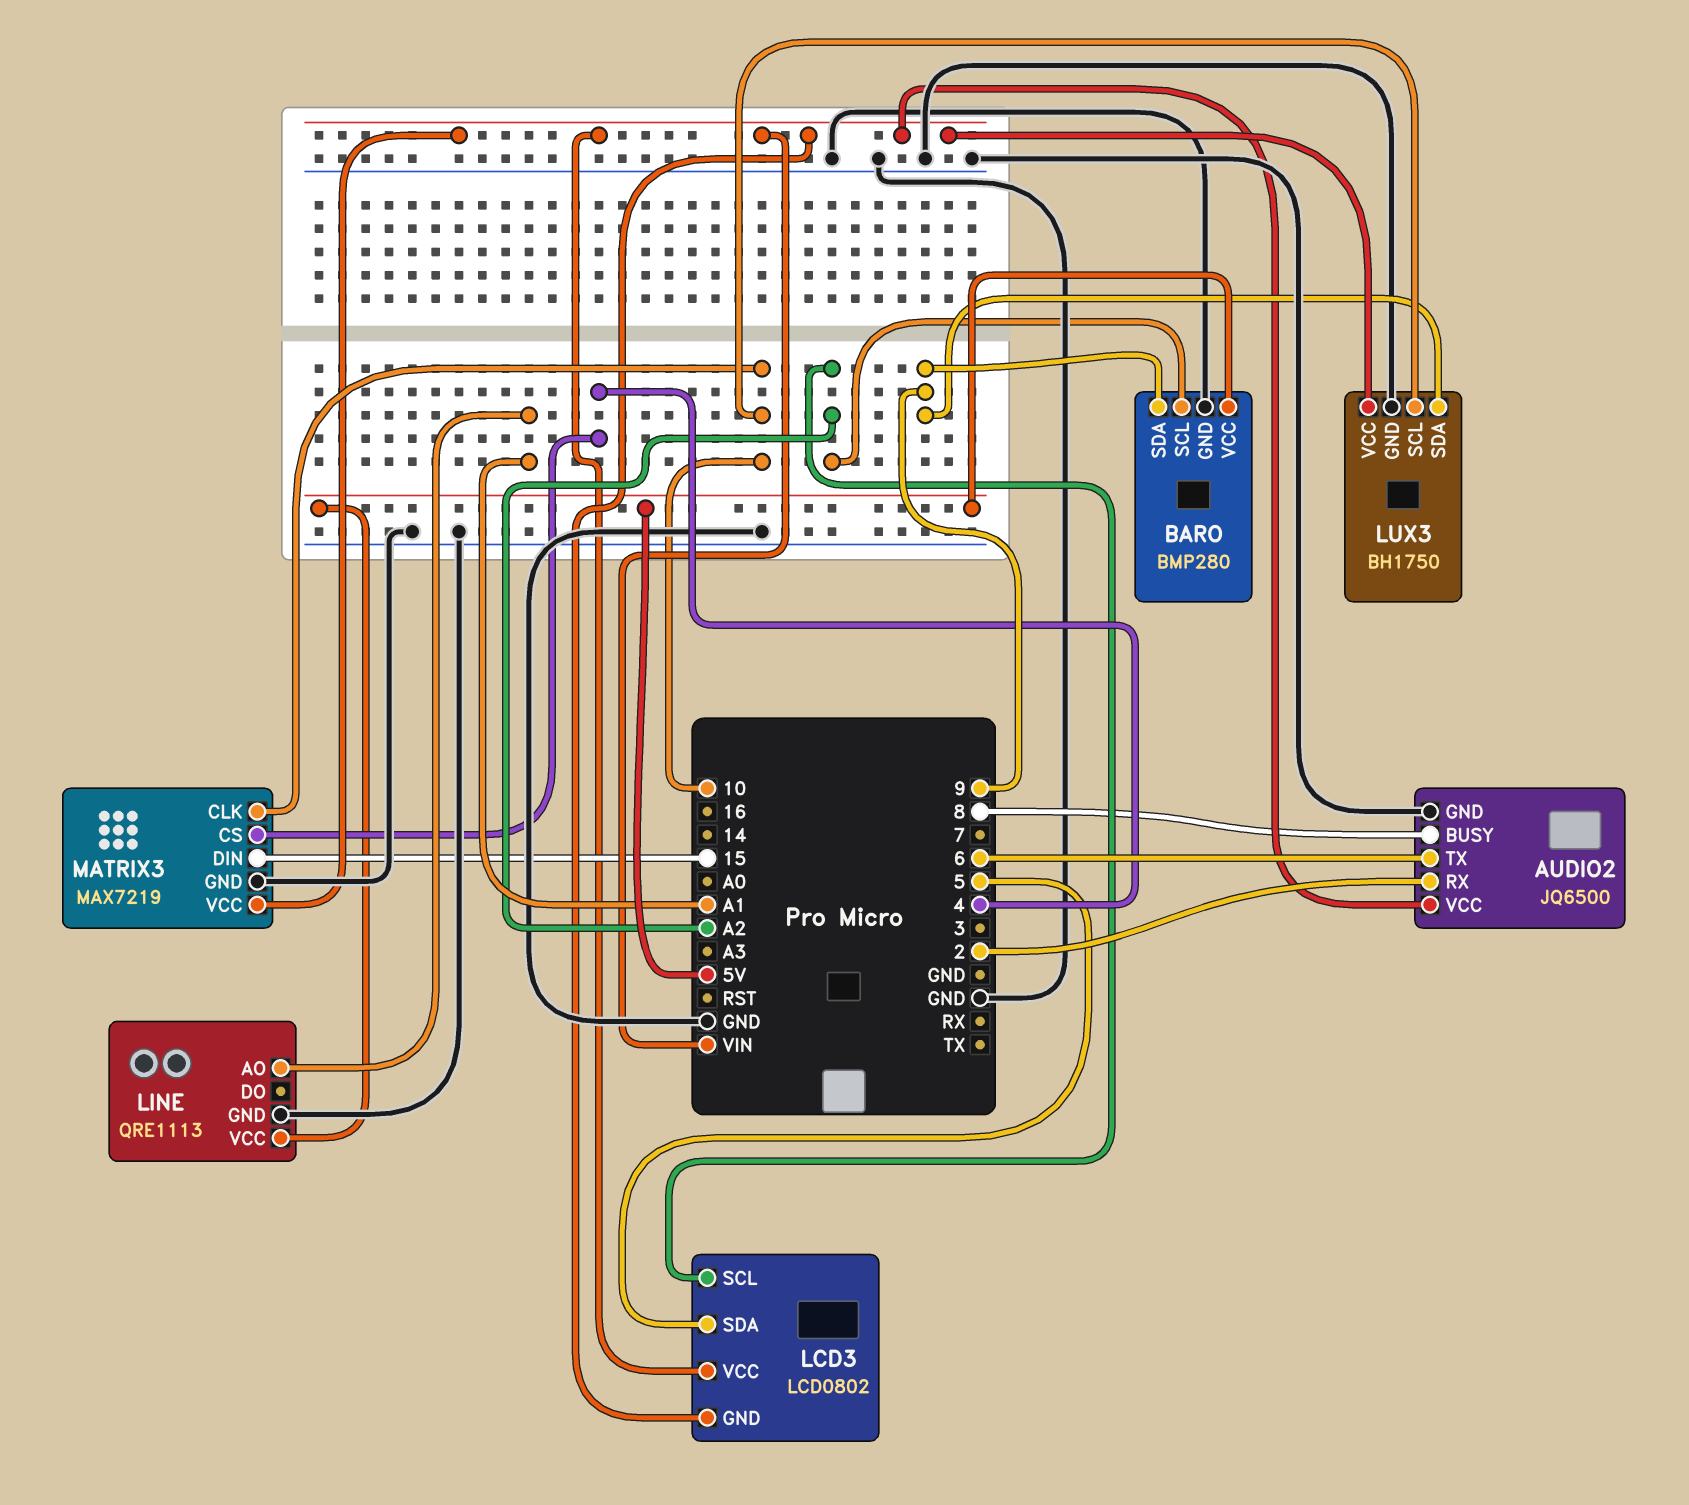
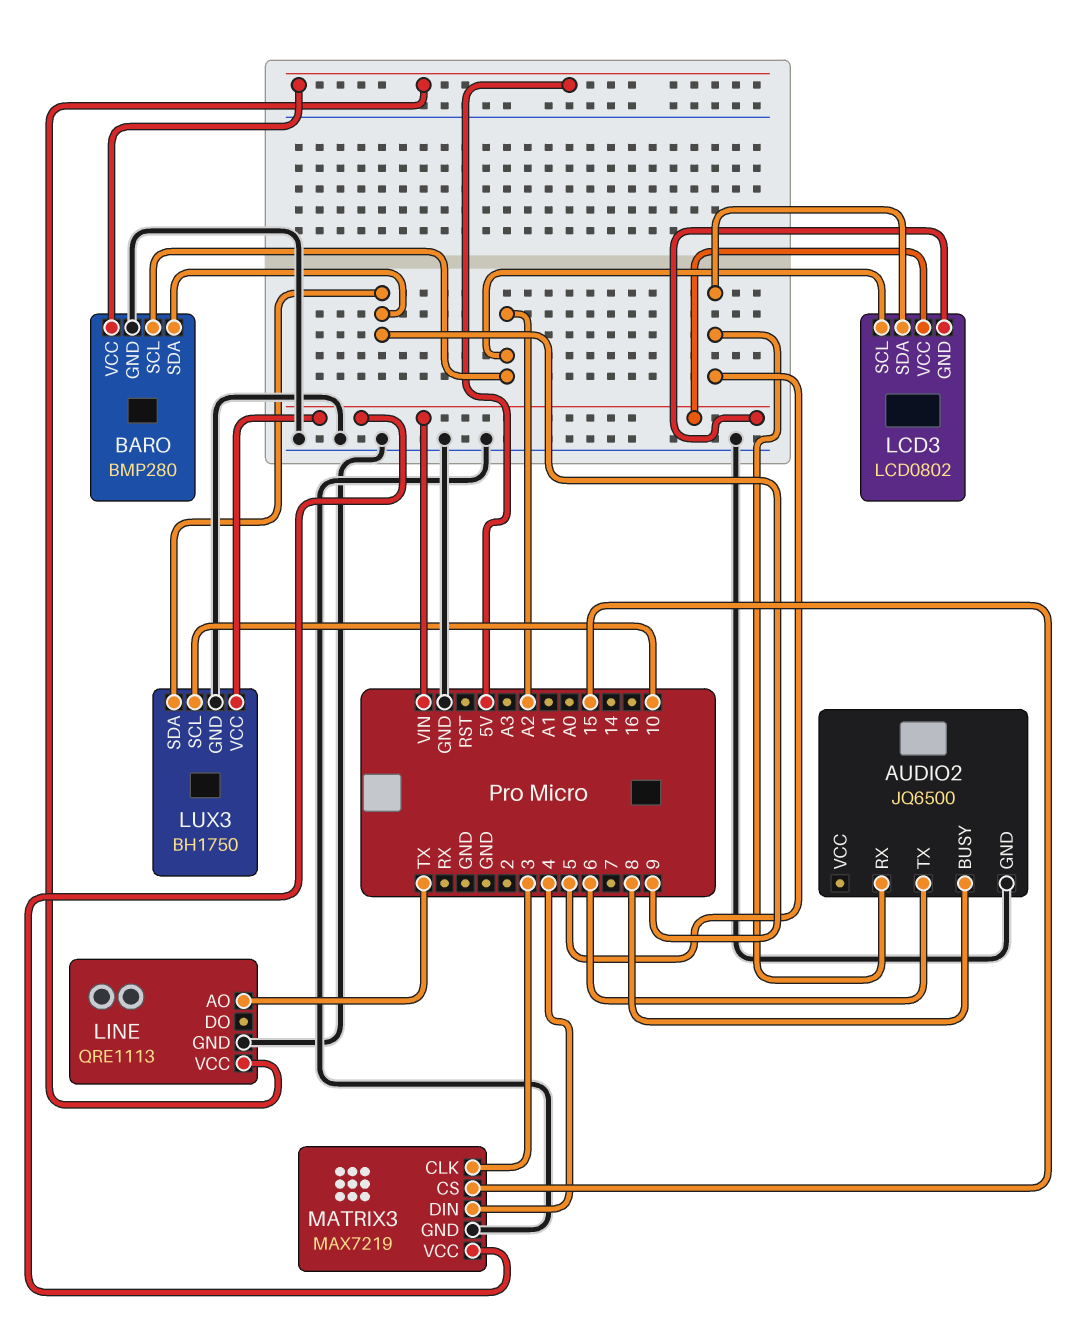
AUDIO2 pin RX: 2 -> 5
AUDIO2 pin VCC: VIN -> none
LINE pin AO: A1 -> TX
MATRIX3 pin CLK: 10 -> 3
MATRIX3 pin CS: 4 -> 15
MATRIX3 pin DIN: 15 -> 4

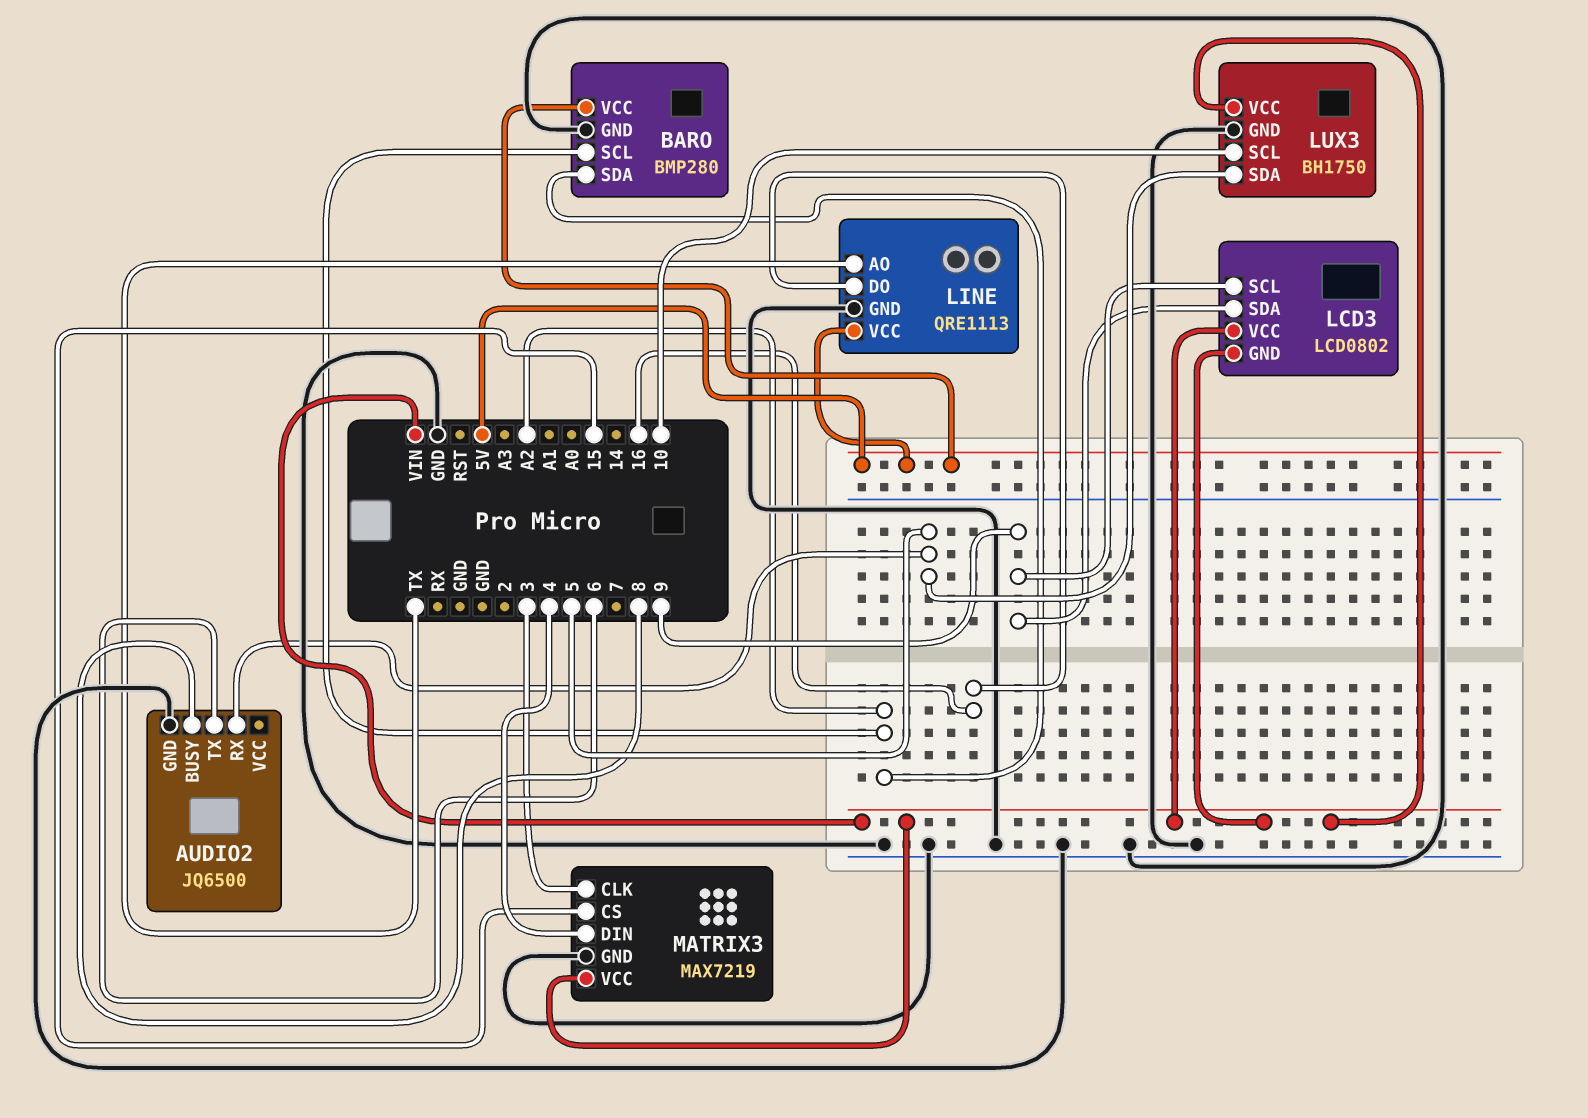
BARO pin SDA: 9 -> A2
LCD3 pin SCL: A2 -> 9
LCD3 pin SDA: 5 -> 9
LINE pin DO: none -> 16
LUX3 pin SDA: 9 -> 5

